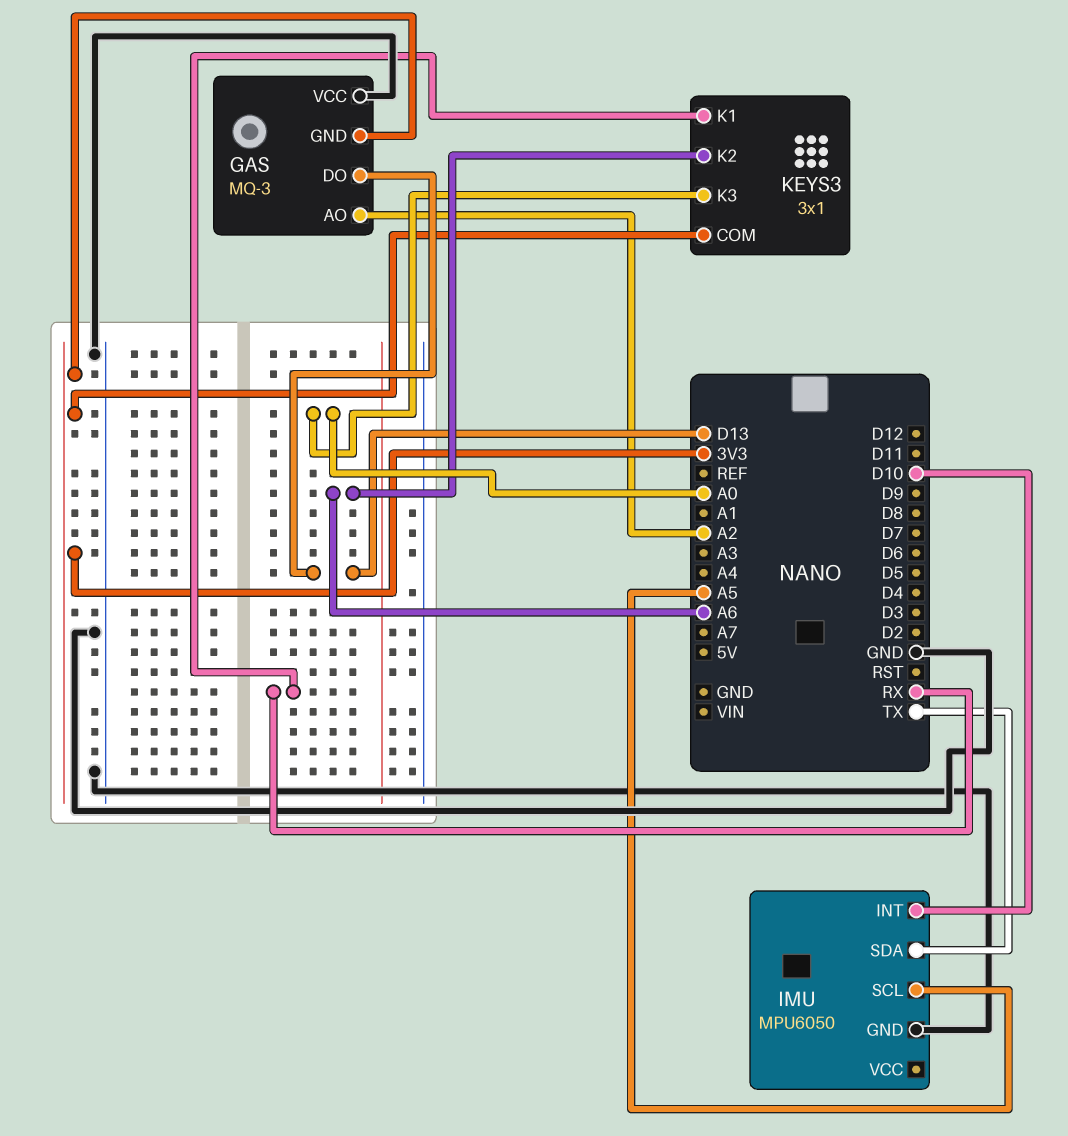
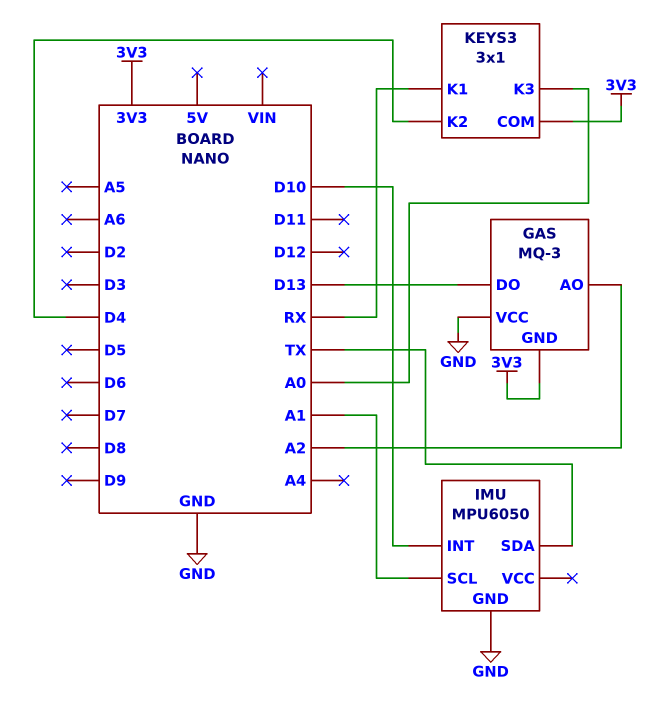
IMU pin SCL: A5 -> A1
KEYS3 pin K2: A6 -> D4

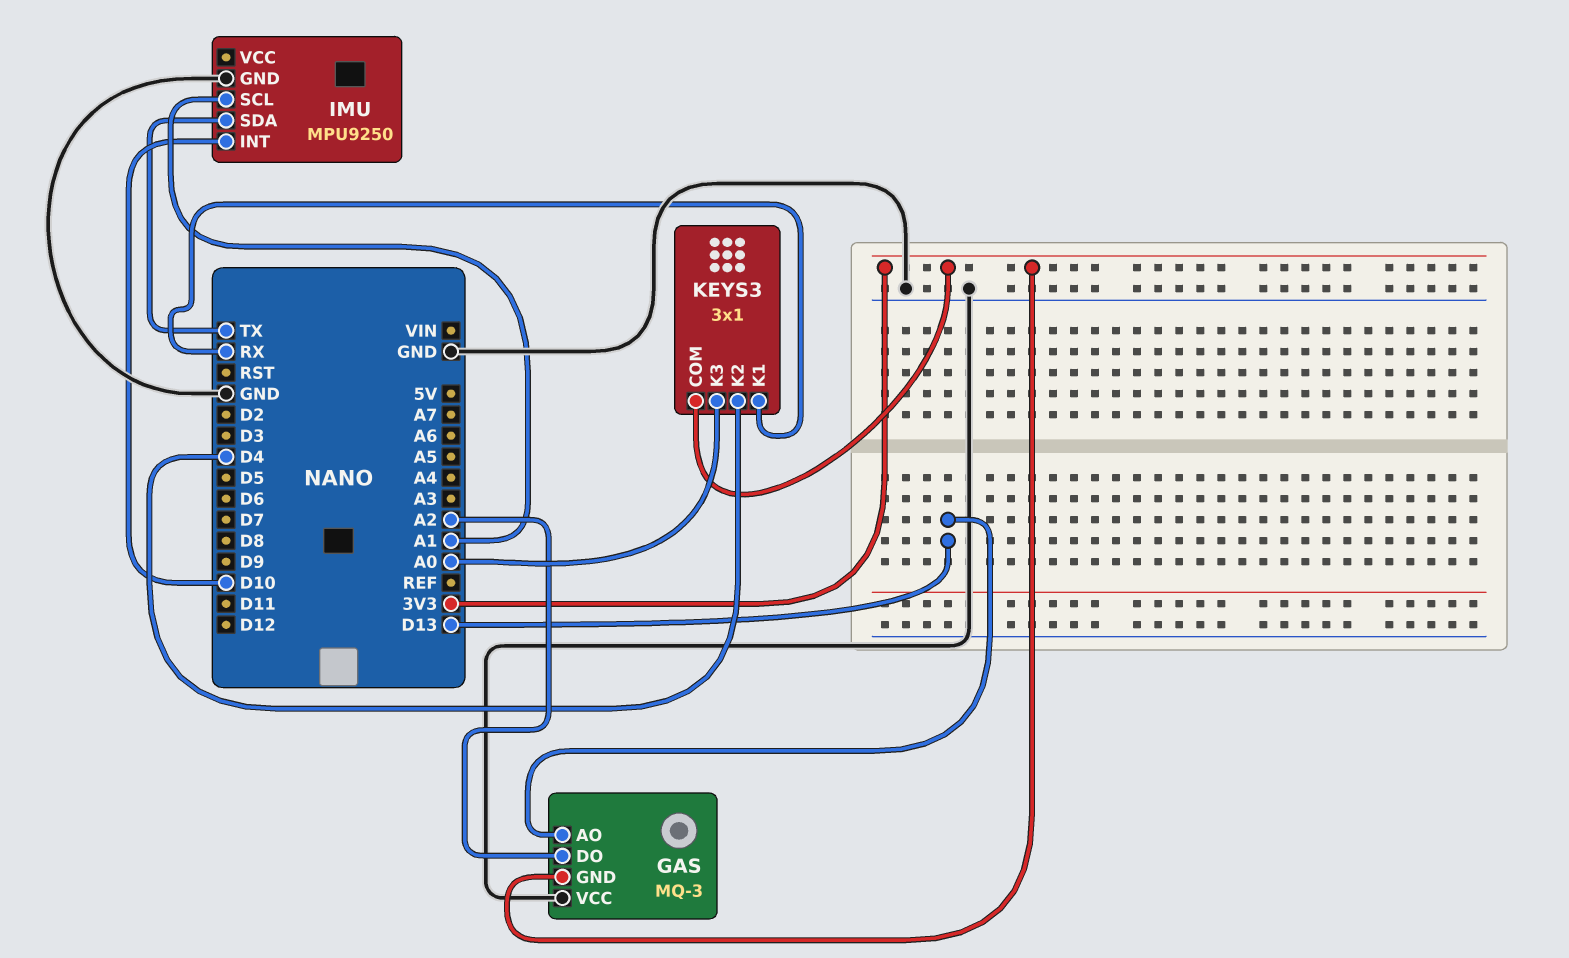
GAS pin AO: A2 -> D13
GAS pin DO: D13 -> A2
IMU: MPU6050 -> MPU9250

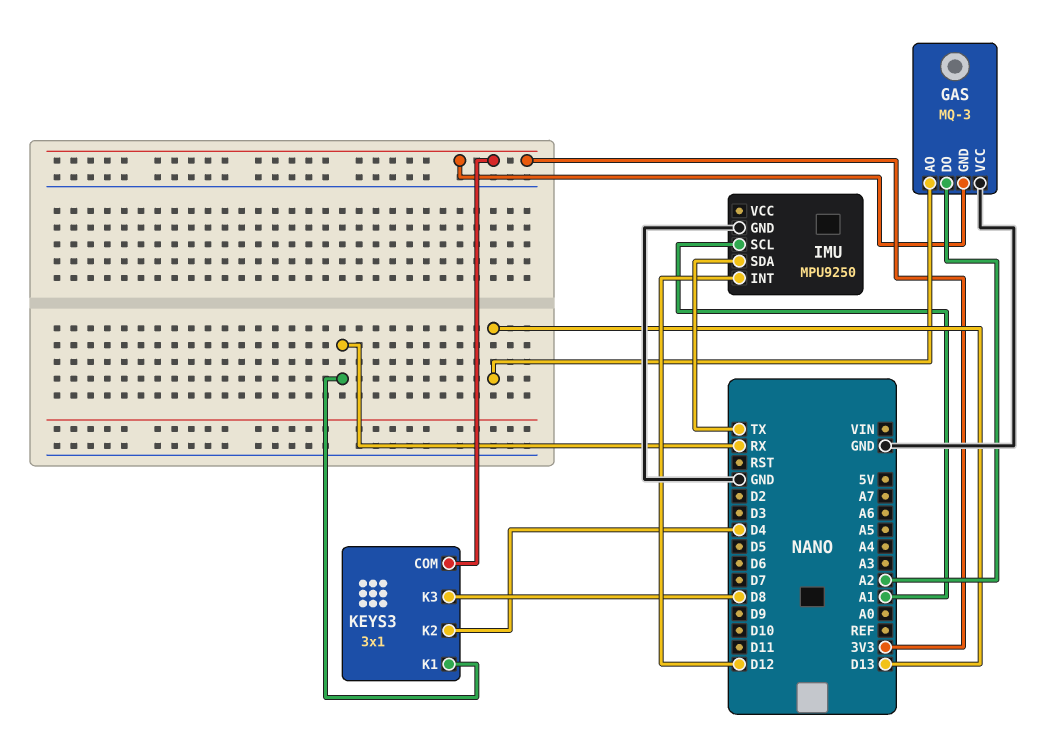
IMU pin INT: D10 -> D12
KEYS3 pin K3: A0 -> D8

